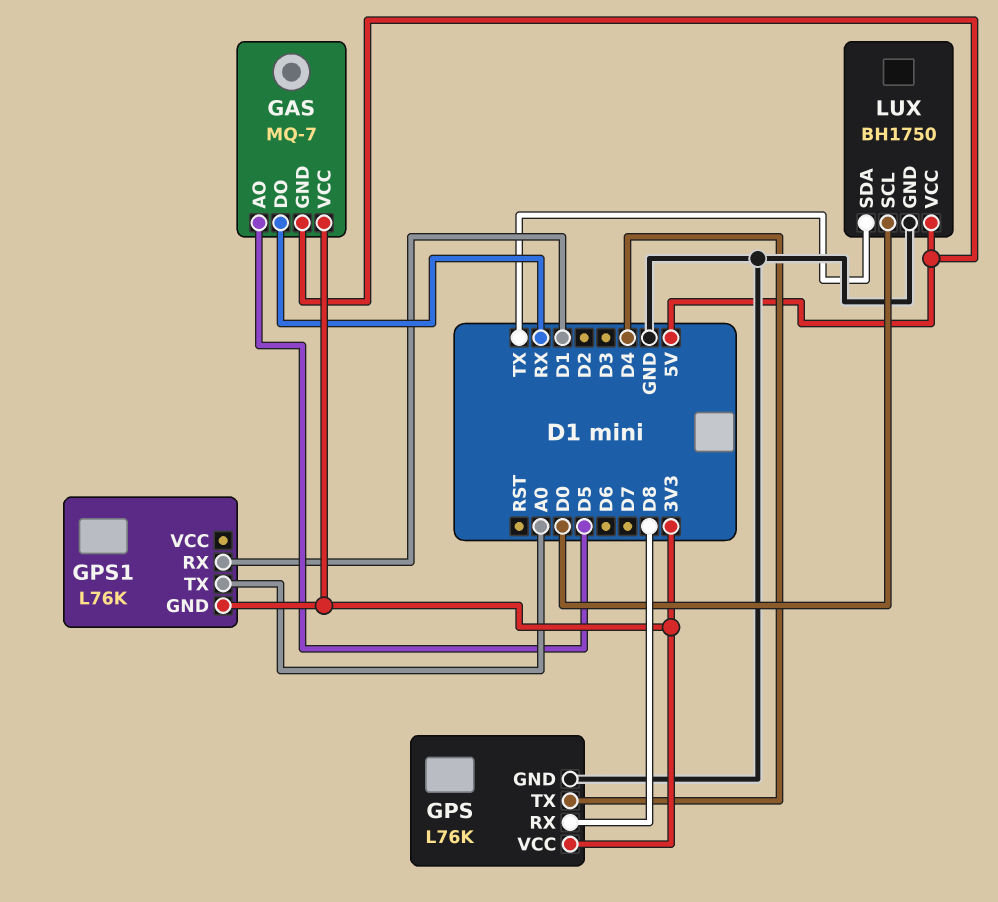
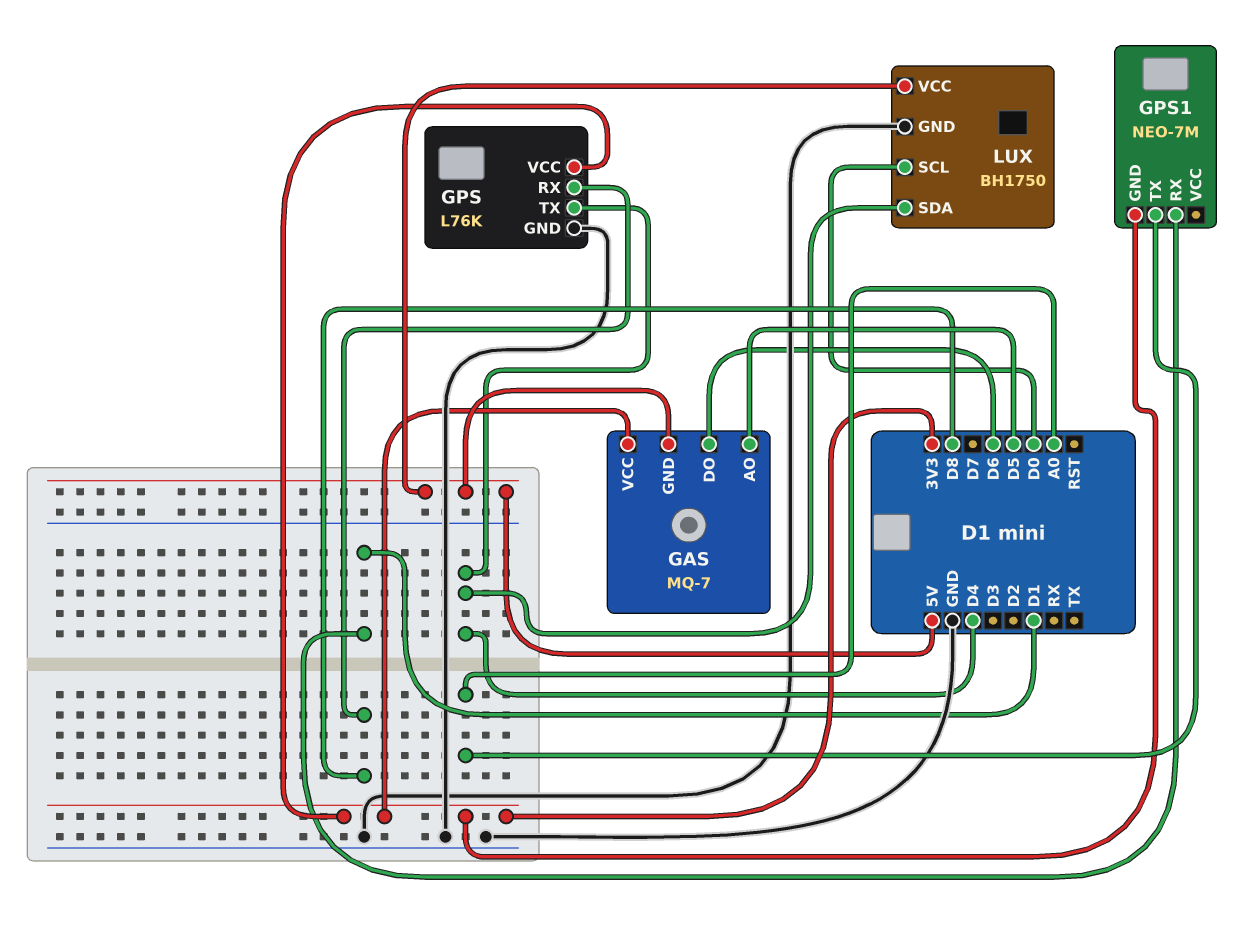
GAS pin DO: RX -> D6
GPS1: L76K -> NEO-7M
LUX pin SDA: TX -> D4

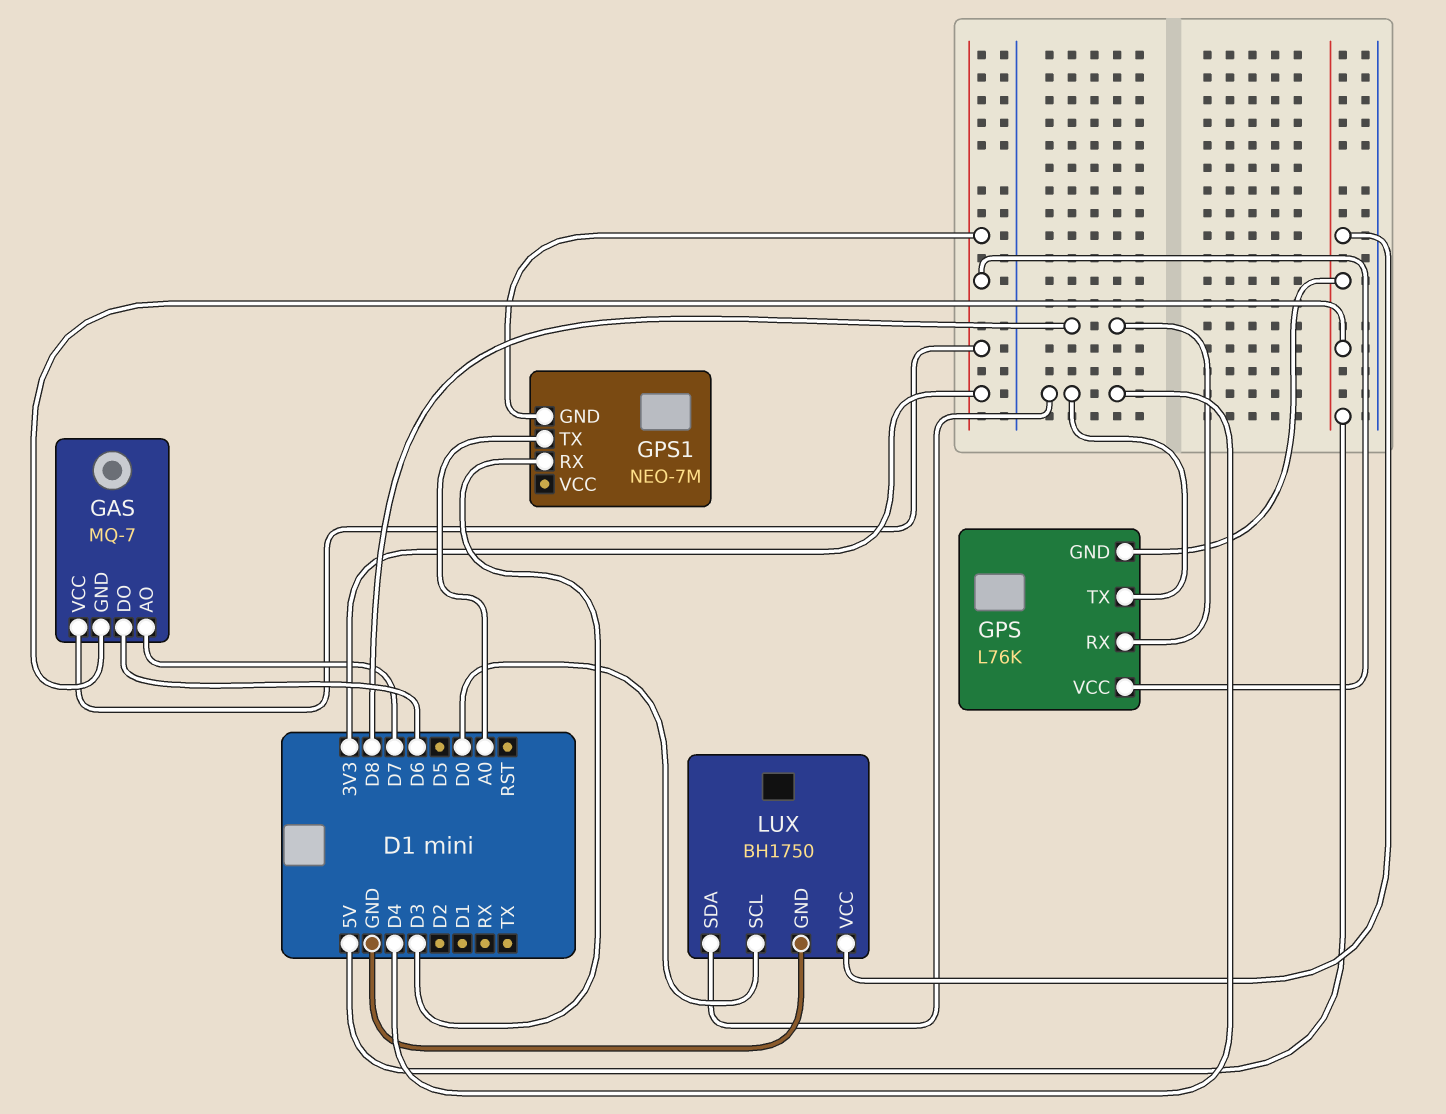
GAS pin AO: D5 -> D7
GPS pin GND: GND -> 5V
GPS1 pin RX: D1 -> D3

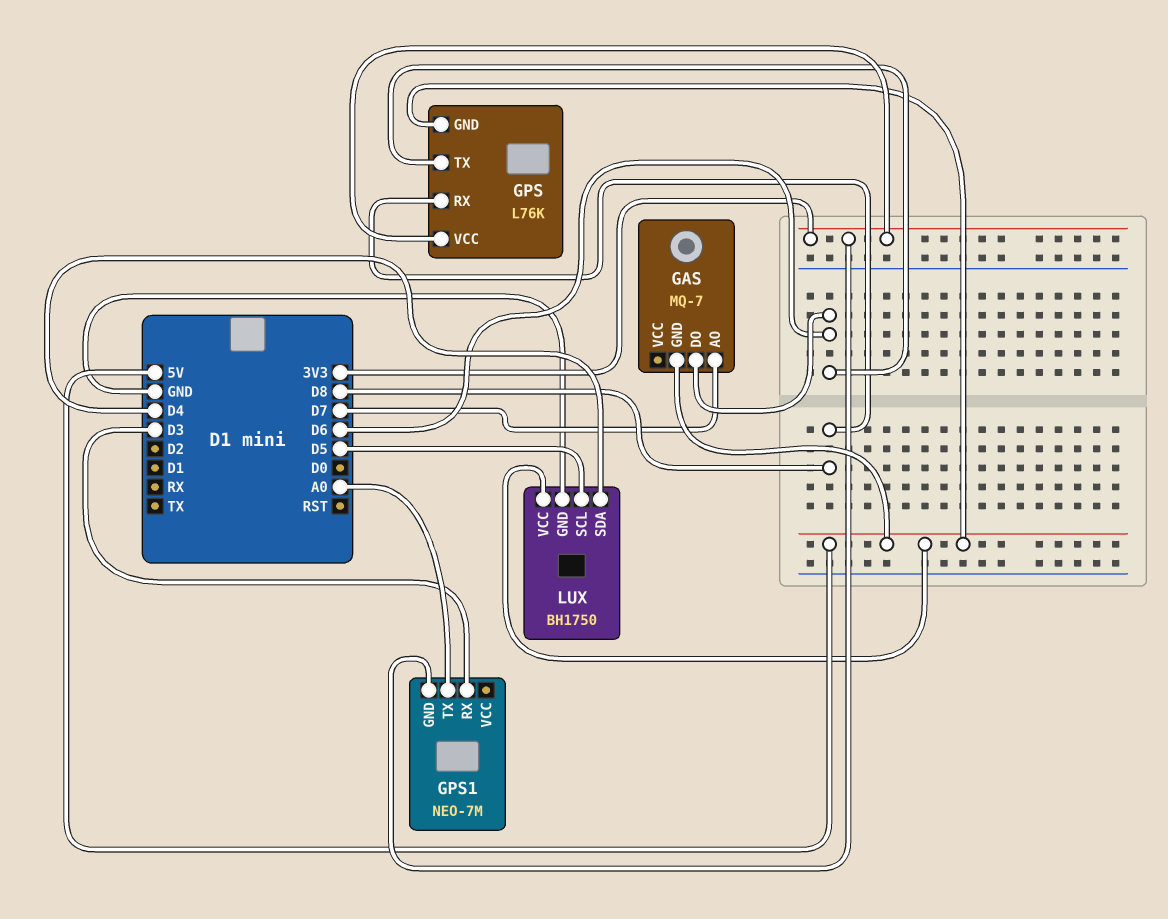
GAS pin VCC: 3V3 -> none
GPS pin TX: D4 -> D6
LUX pin SCL: D0 -> D5

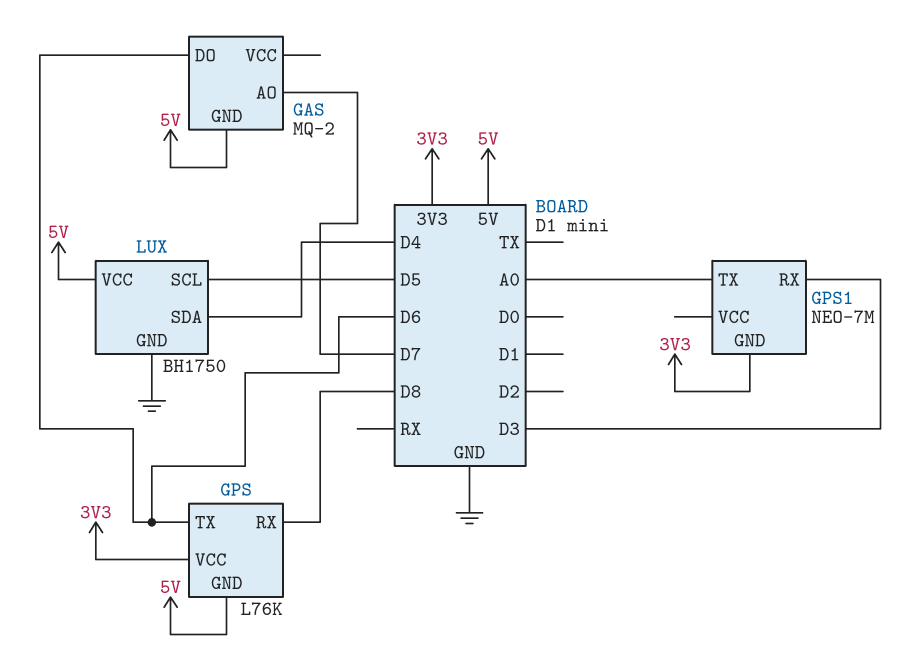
GAS: MQ-7 -> MQ-2

